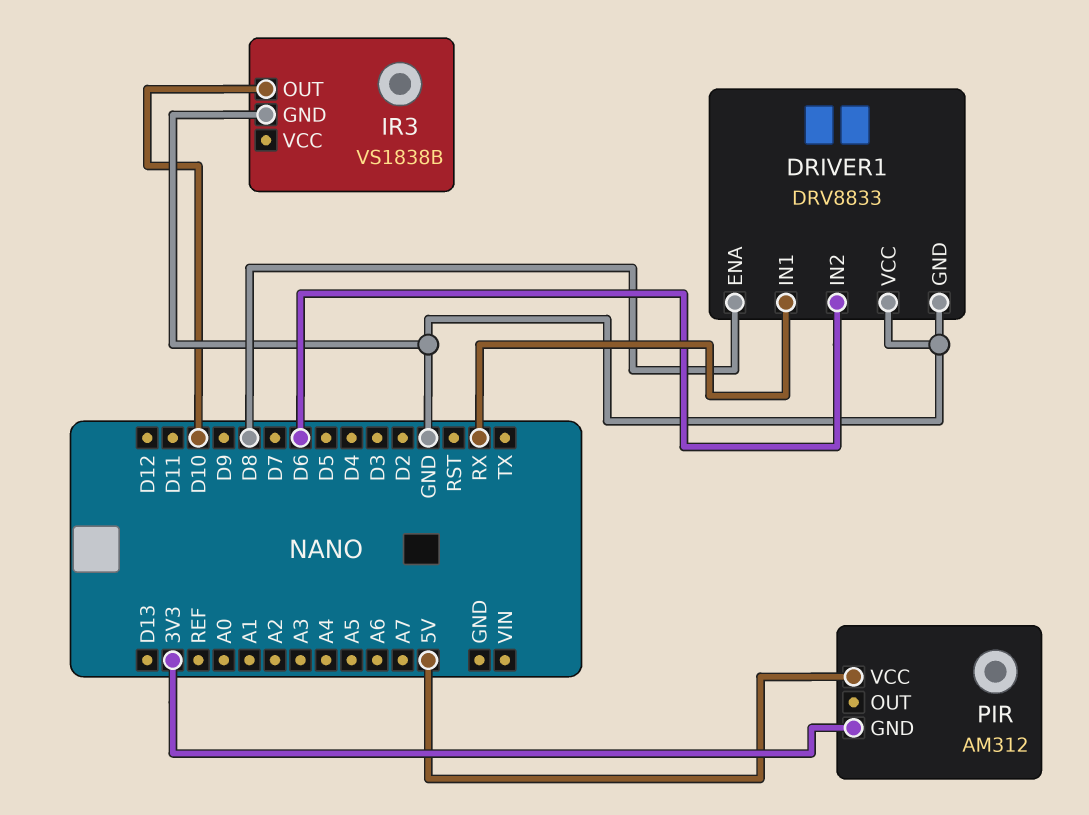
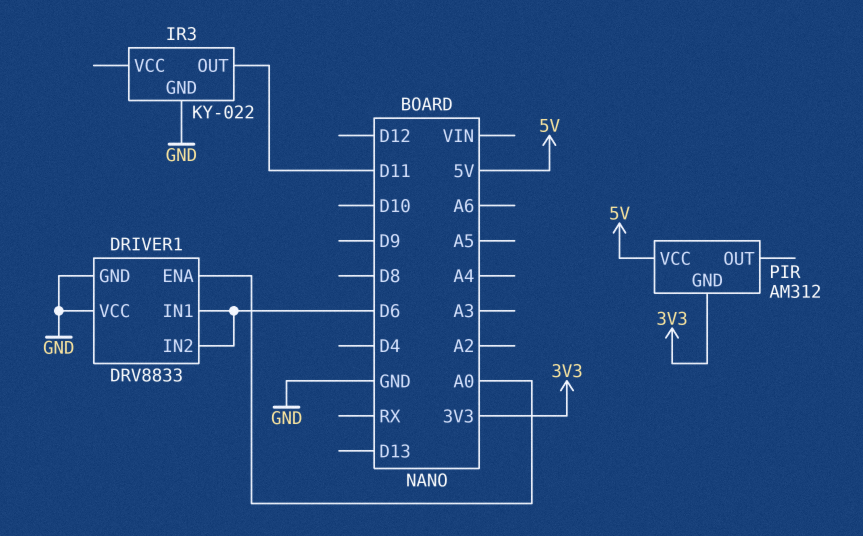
DRIVER1 pin ENA: D8 -> A0
DRIVER1 pin IN1: RX -> D6
IR3: VS1838B -> KY-022
IR3 pin OUT: D10 -> D11

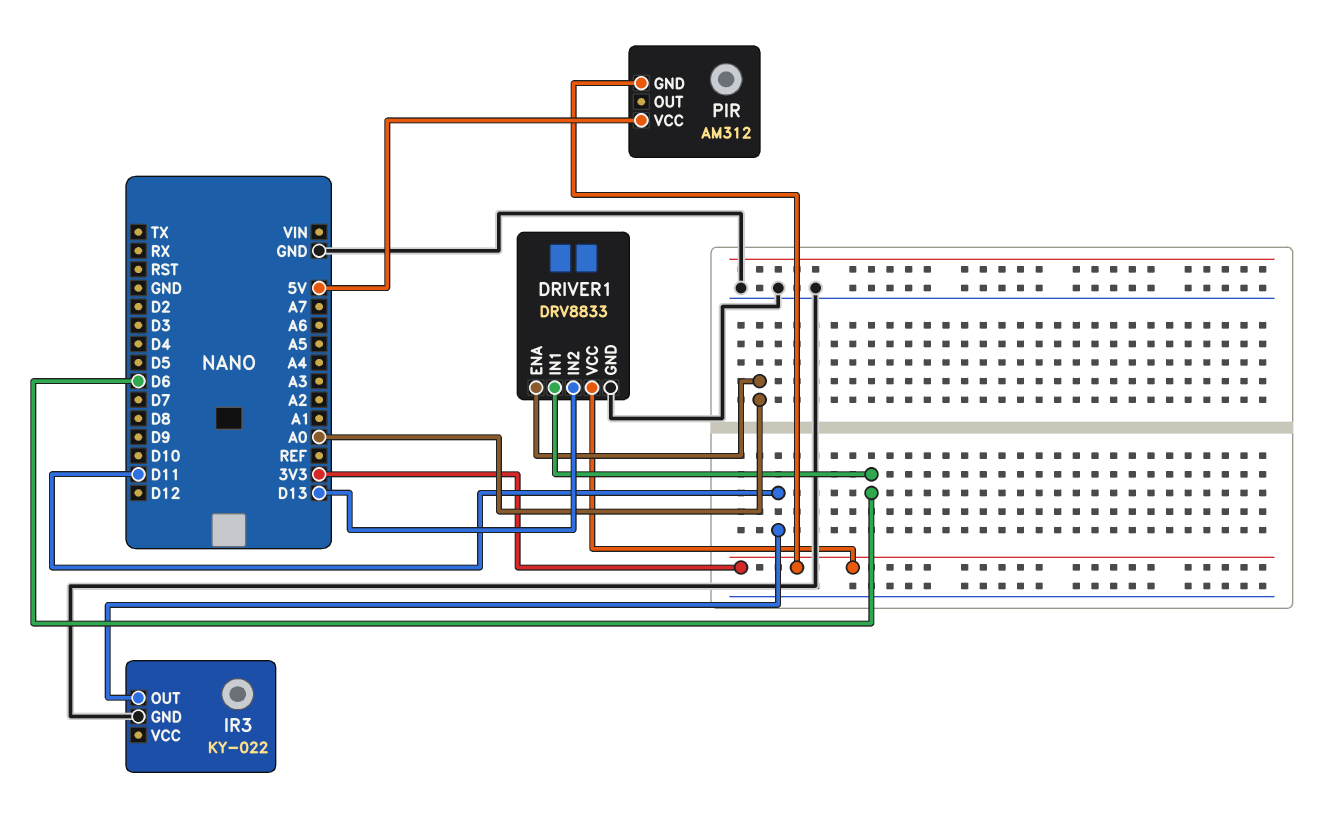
DRIVER1 pin IN2: D6 -> D13
DRIVER1 pin VCC: GND -> 3V3

